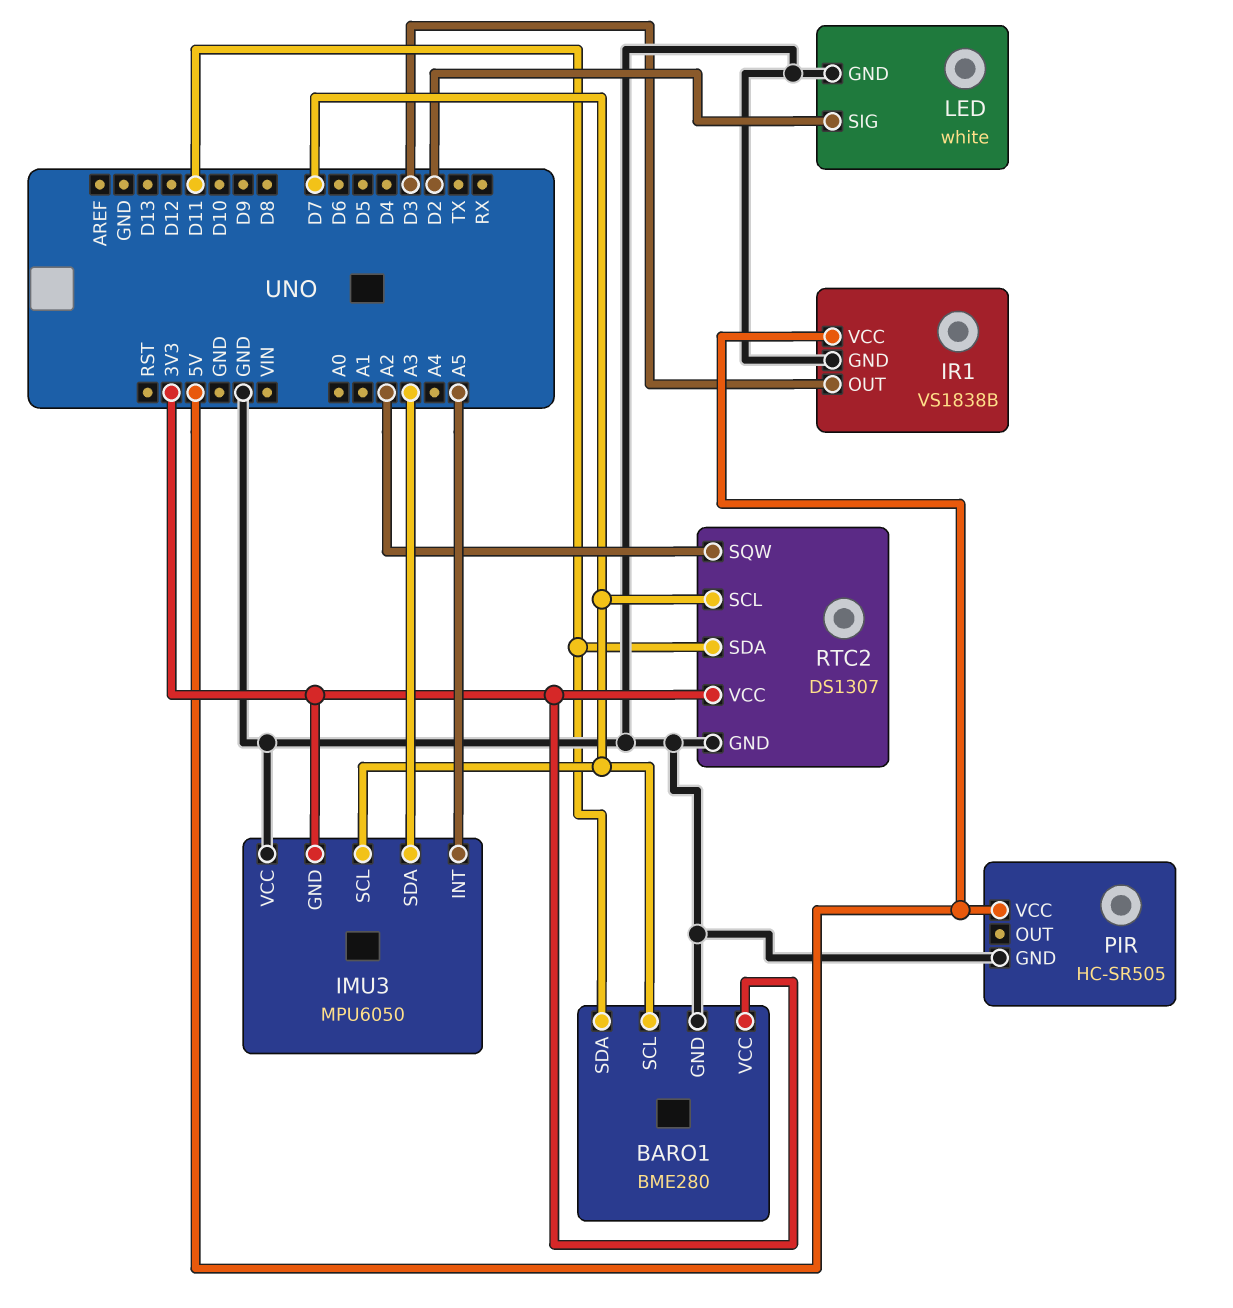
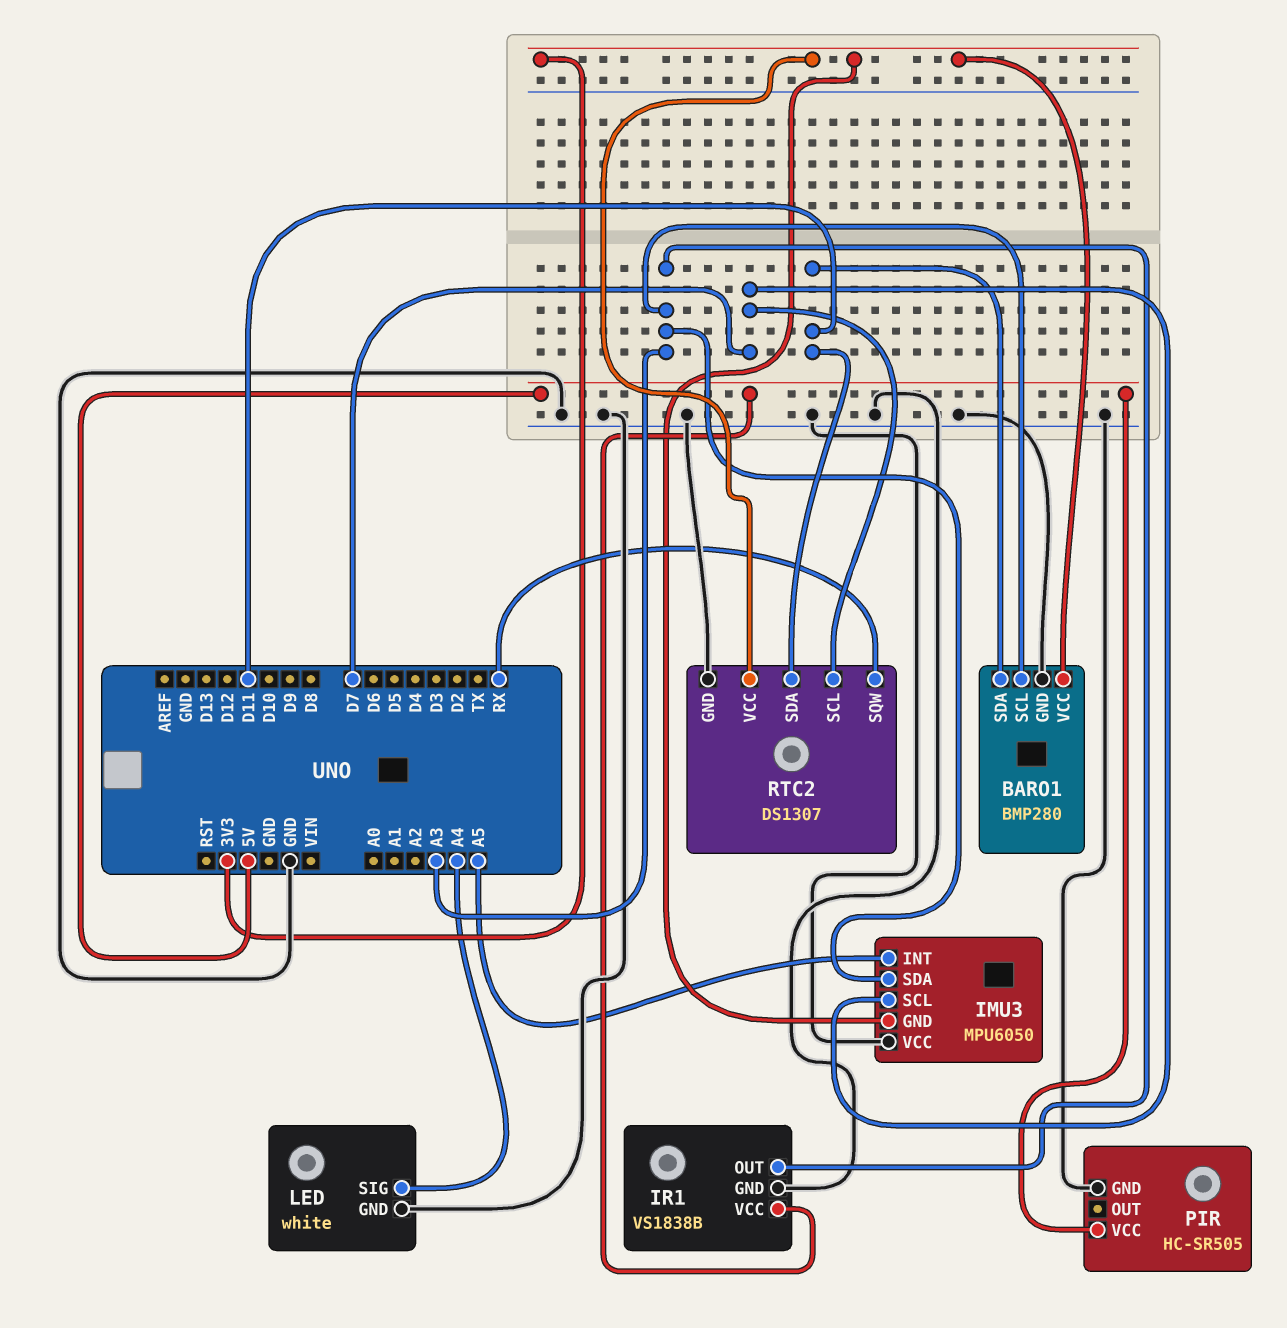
BARO1: BME280 -> BMP280
BARO1 pin SCL: D7 -> A3
IR1 pin OUT: D3 -> A3
LED pin SIG: D2 -> A4
RTC2 pin SQW: A2 -> RX

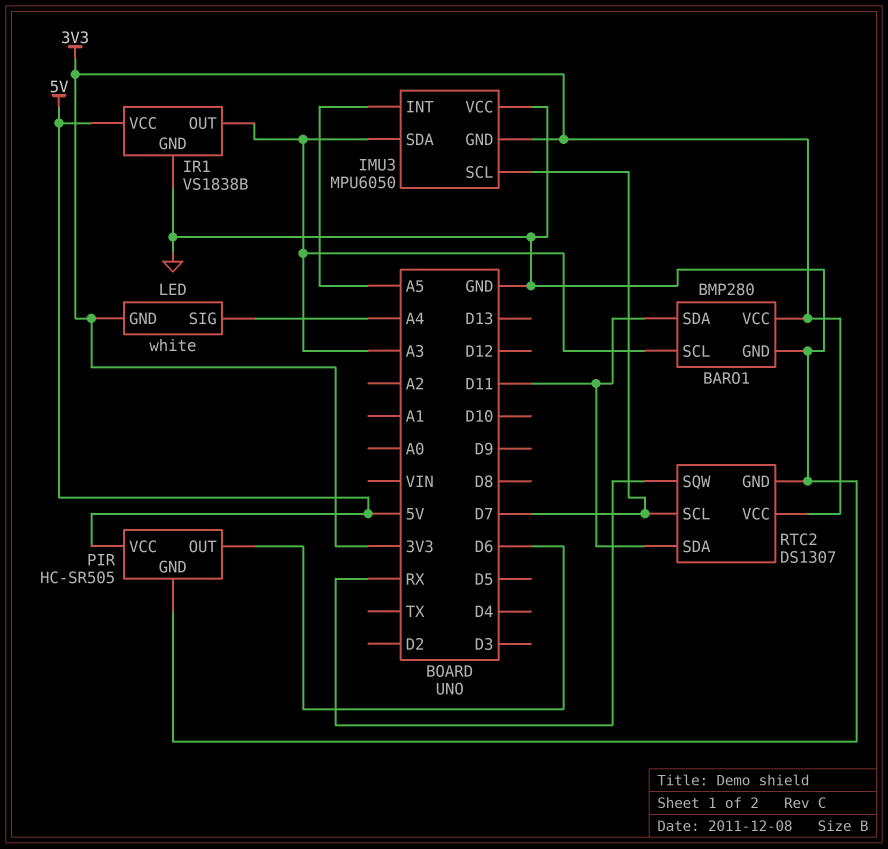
LED pin GND: GND -> 3V3
PIR pin OUT: none -> D6

